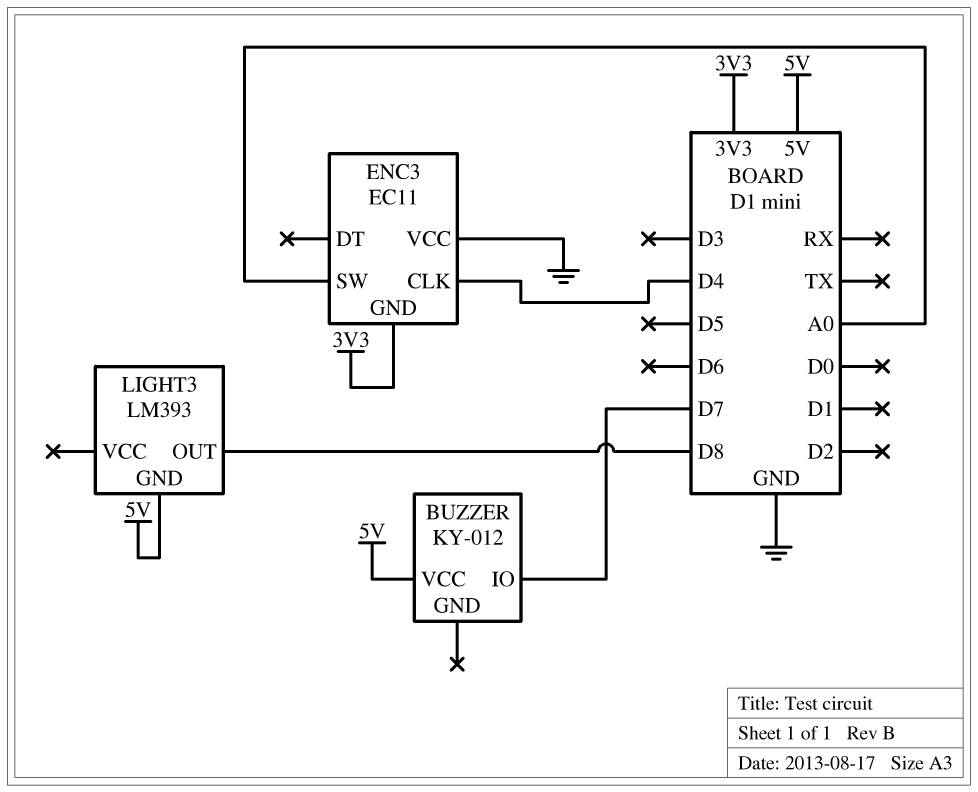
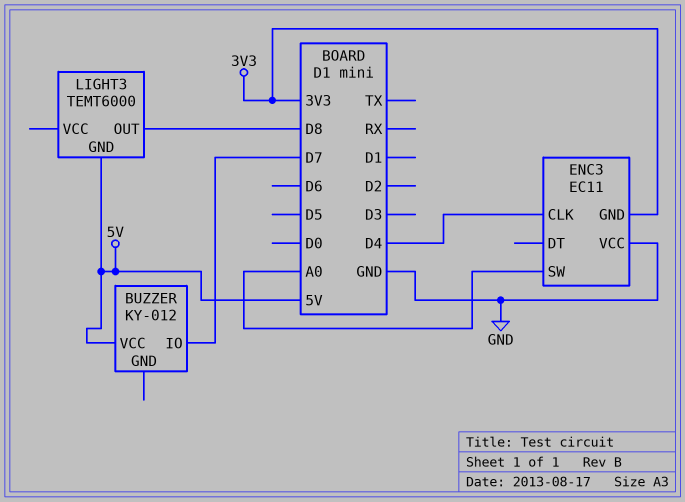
LIGHT3: LM393 -> TEMT6000

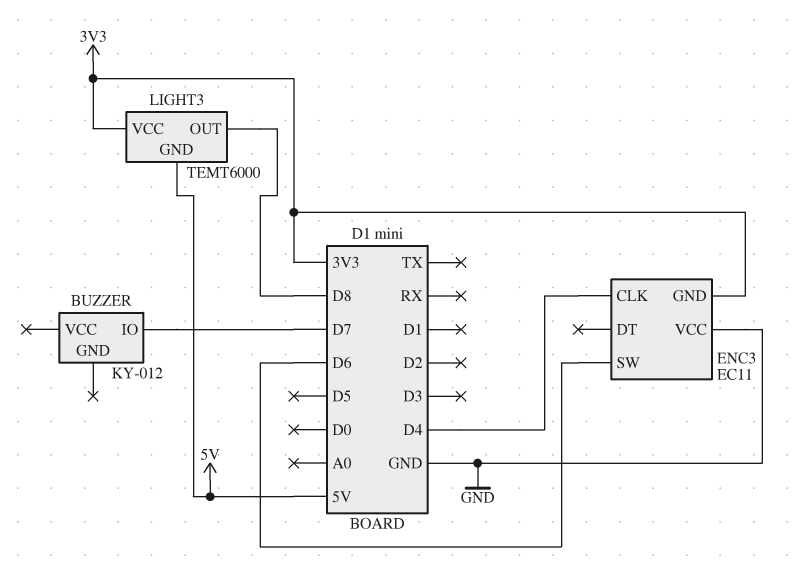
BUZZER pin VCC: 5V -> none
ENC3 pin SW: A0 -> D6
LIGHT3 pin VCC: none -> 3V3

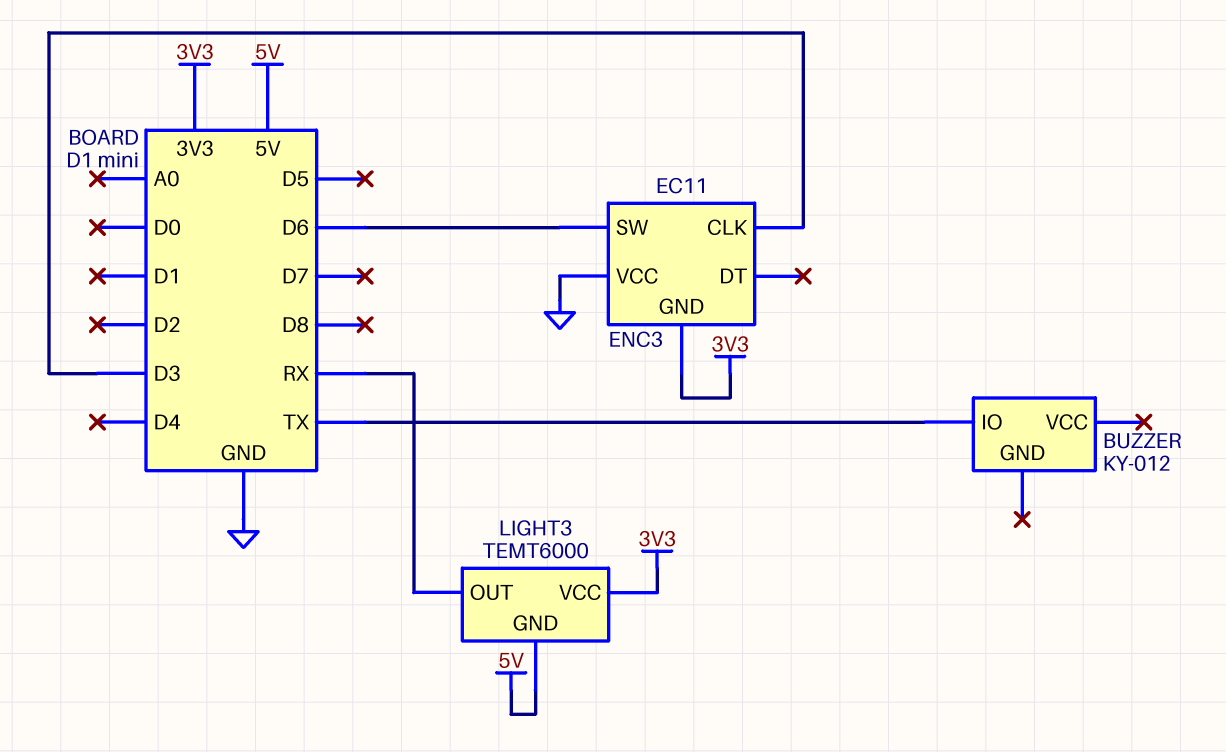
BUZZER pin IO: D7 -> TX
ENC3 pin CLK: D4 -> D3
LIGHT3 pin OUT: D8 -> RX

